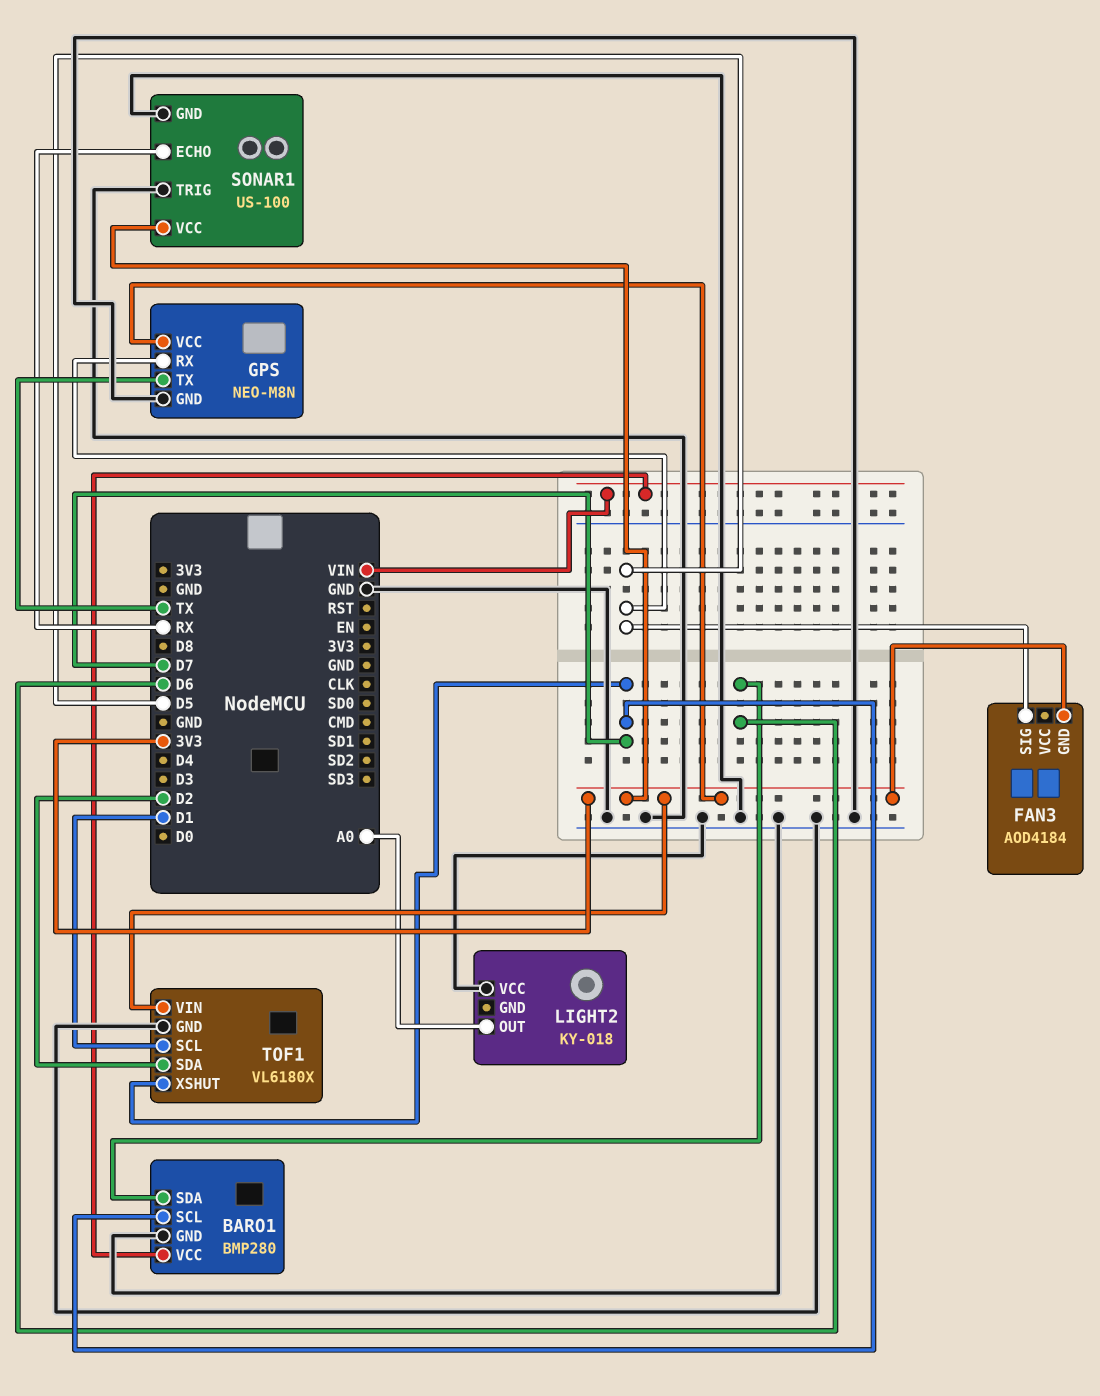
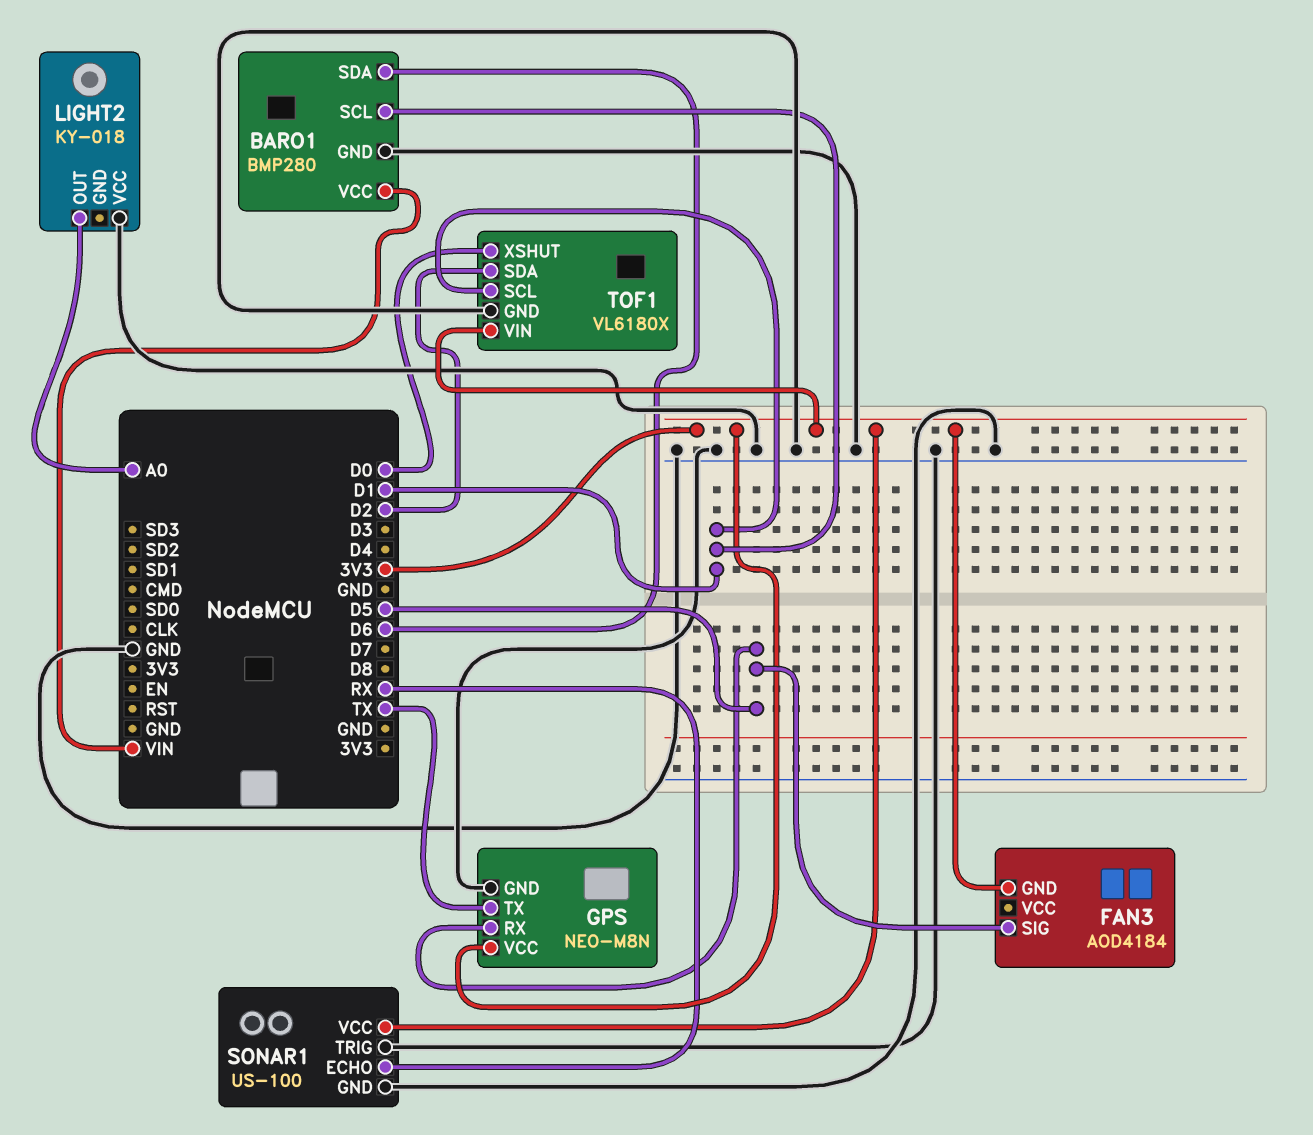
BARO1 pin SCL: D7 -> D1
TOF1 pin XSHUT: D7 -> D0

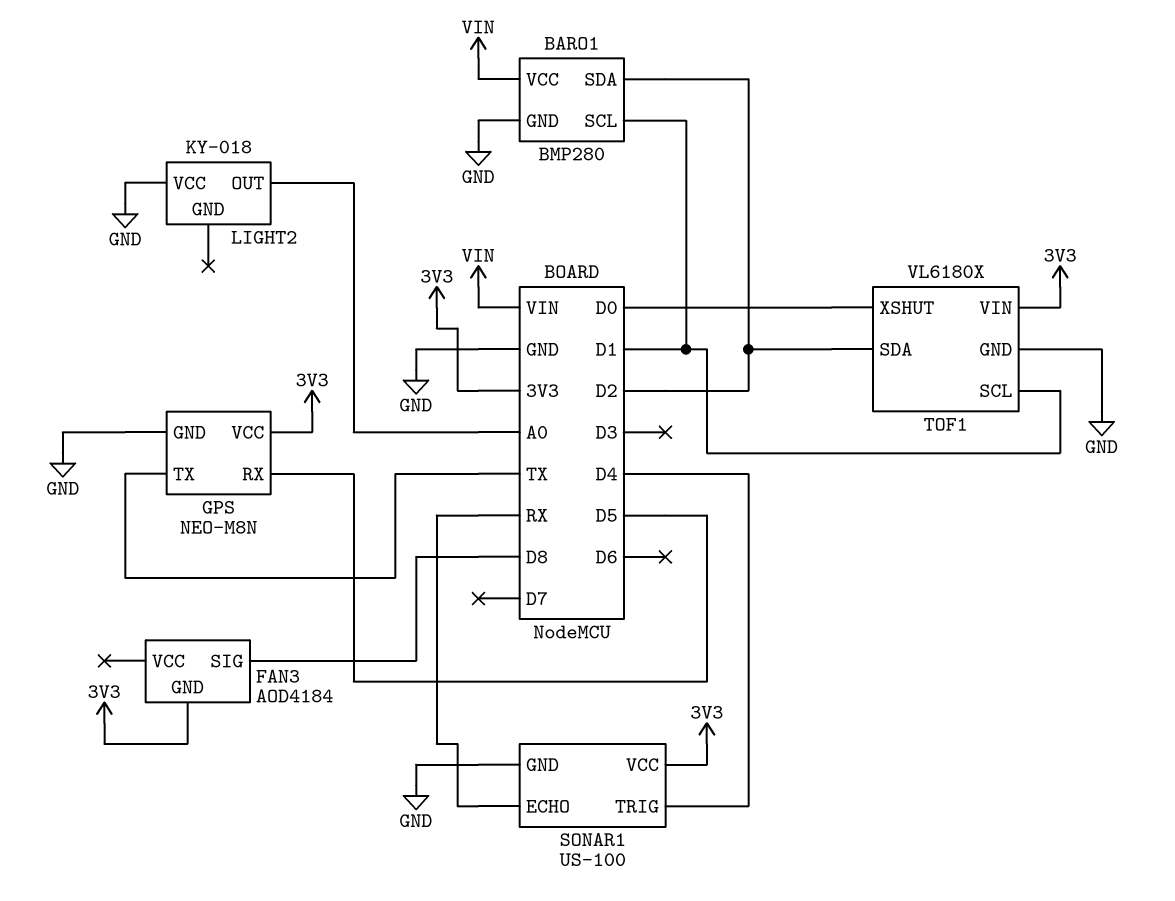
BARO1 pin SDA: D6 -> D2
FAN3 pin SIG: D5 -> D8
SONAR1 pin TRIG: GND -> D4

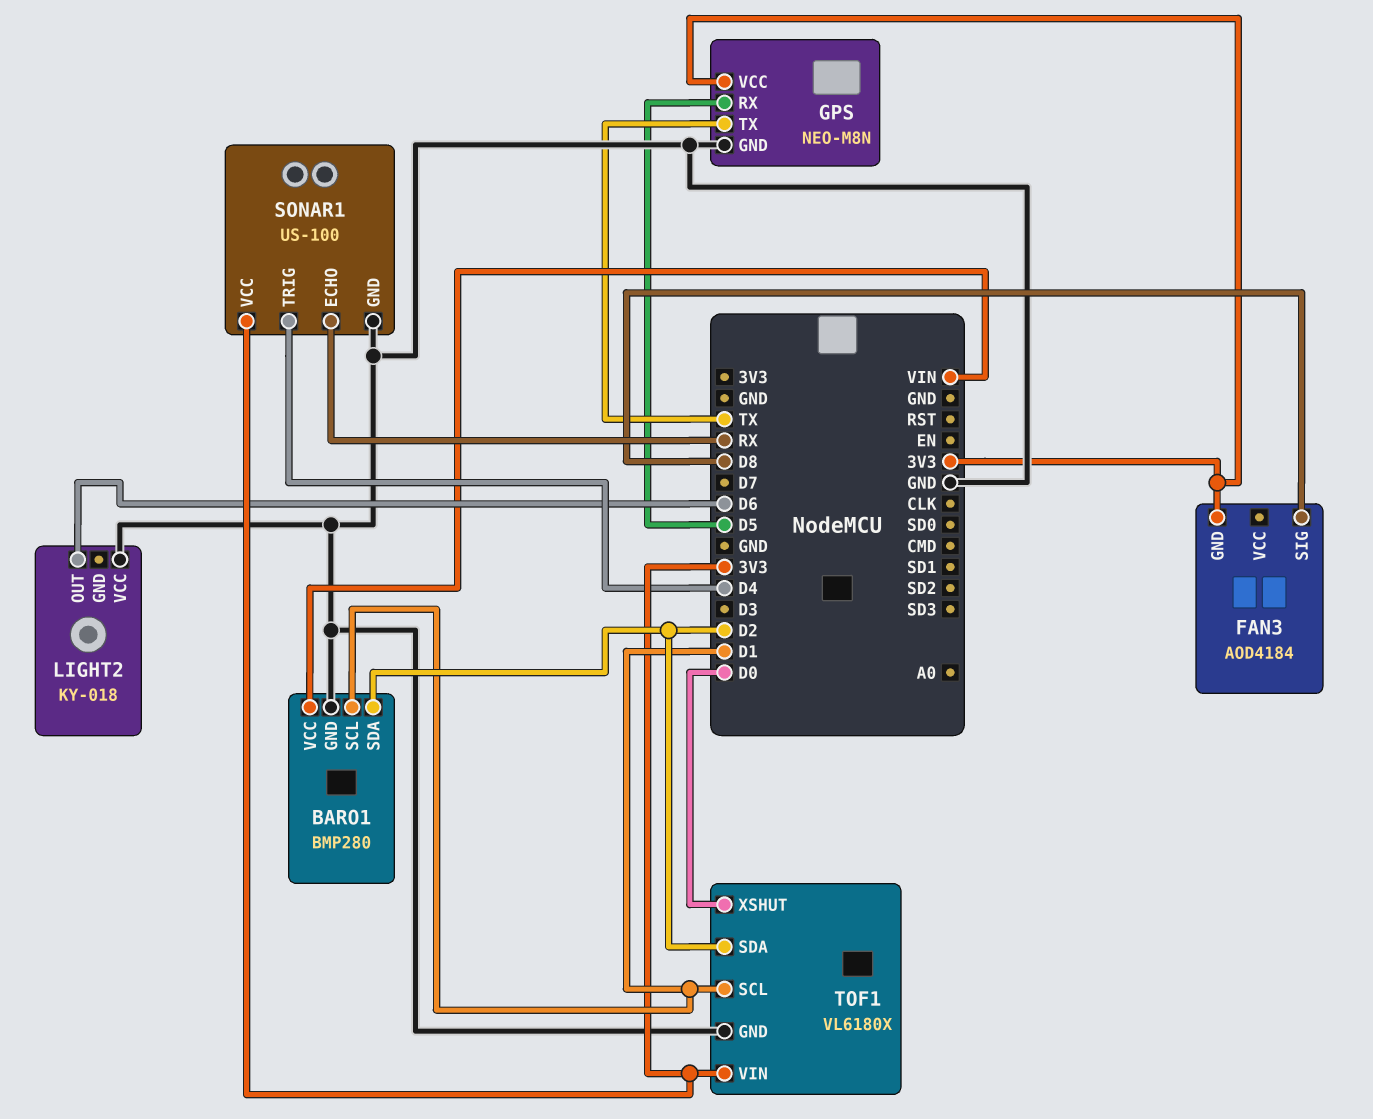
LIGHT2 pin OUT: A0 -> D6

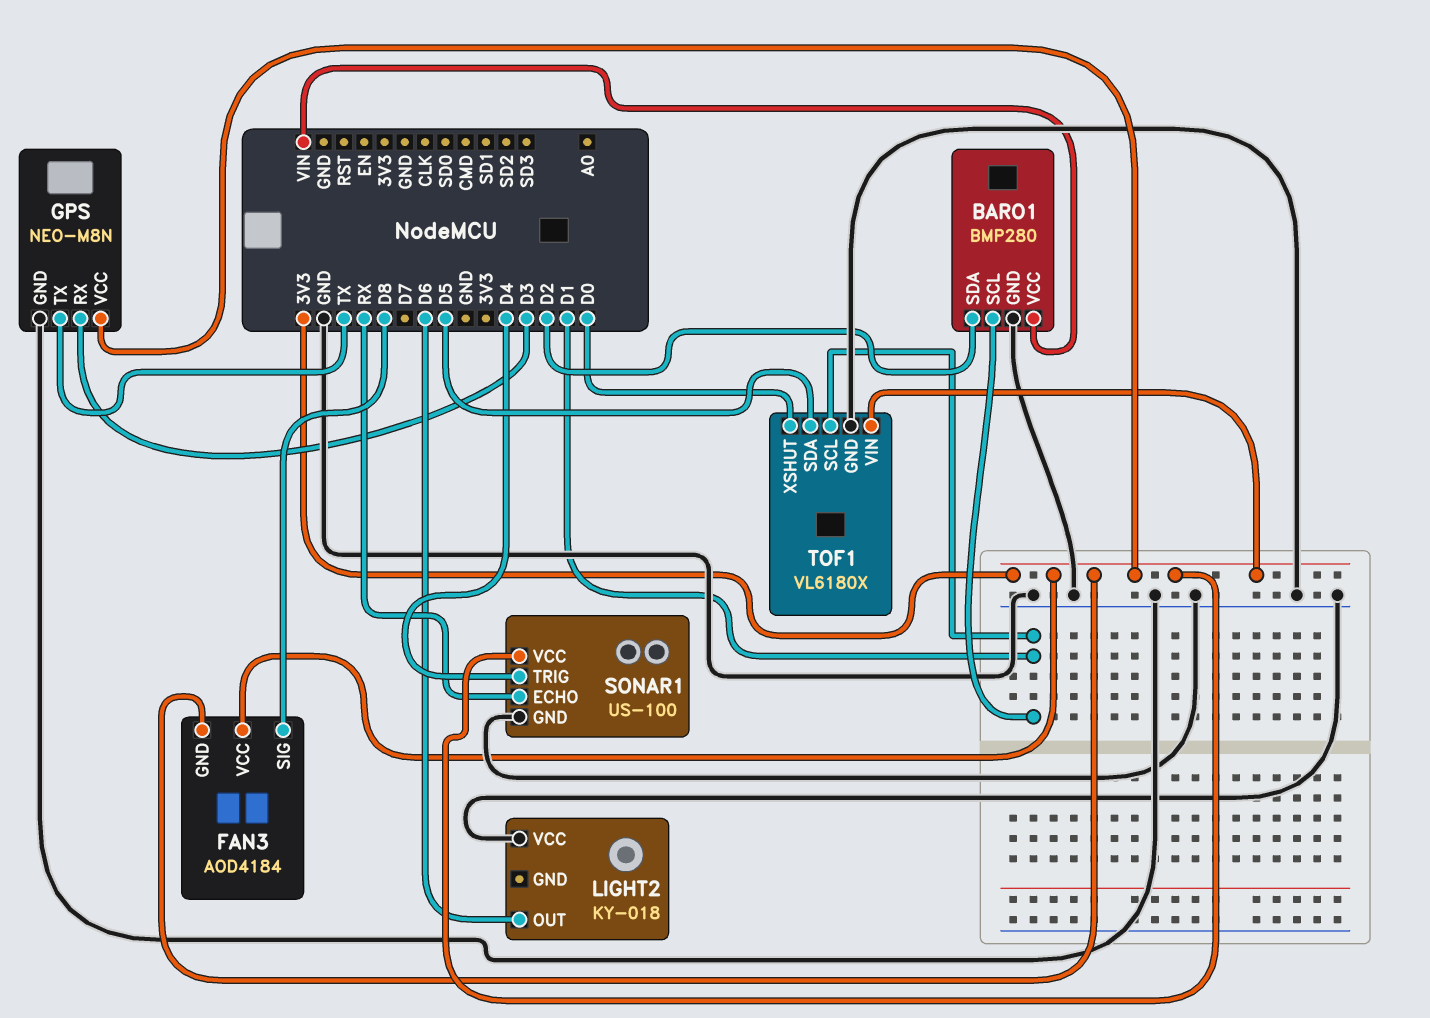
FAN3 pin VCC: none -> 3V3
GPS pin RX: D5 -> D3
TOF1 pin SDA: D2 -> D5

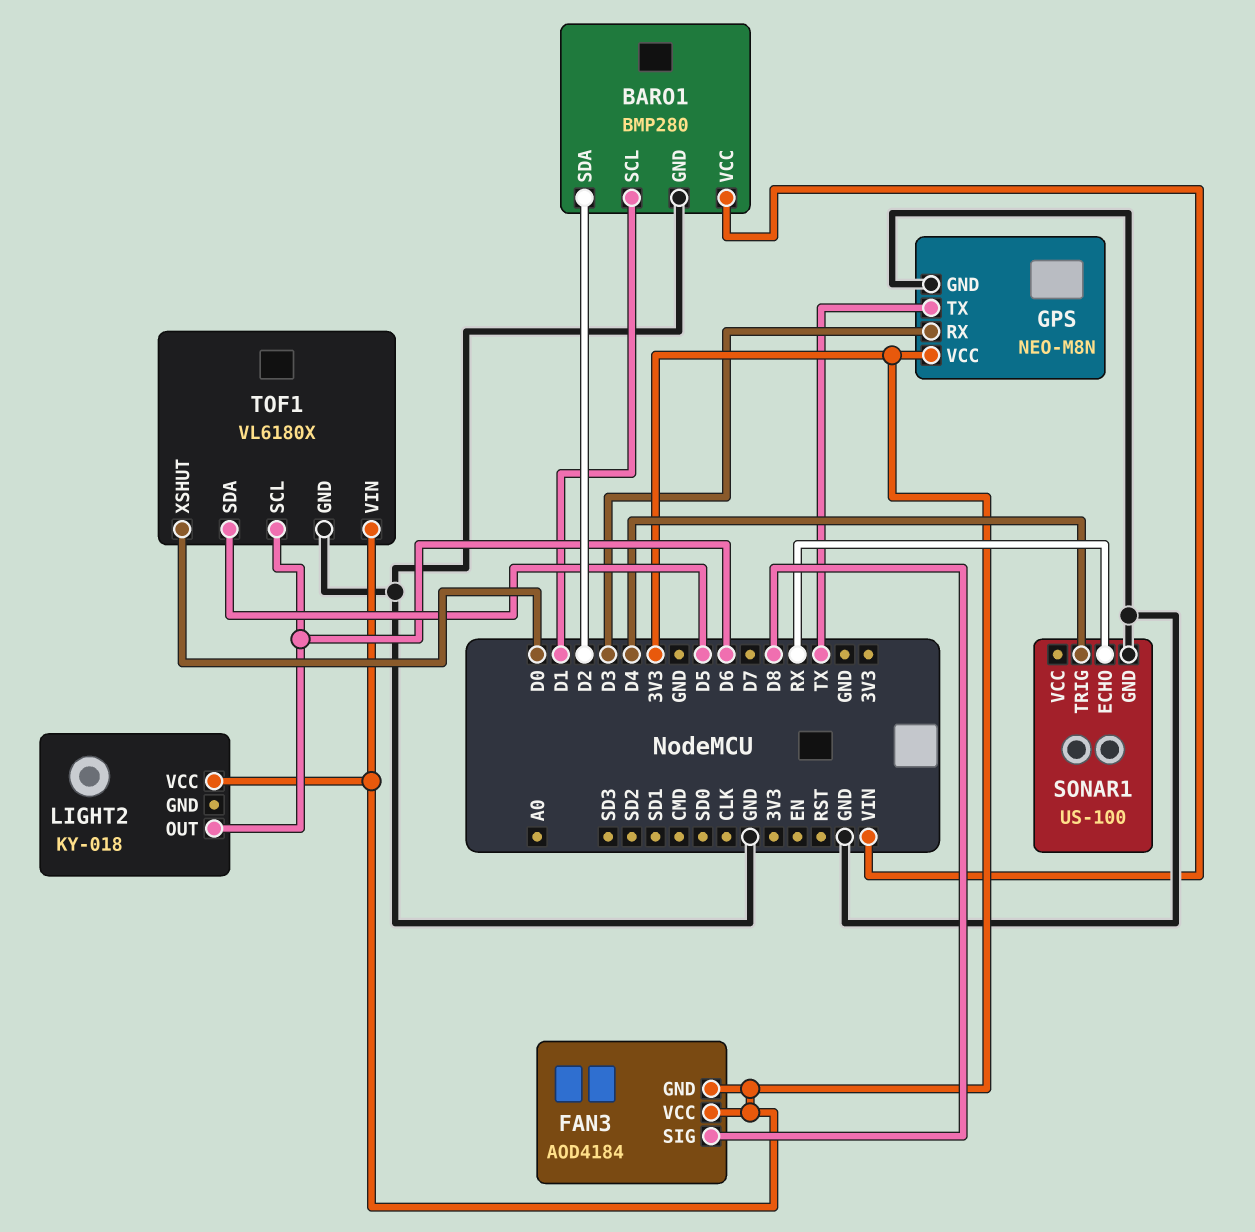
LIGHT2 pin VCC: GND -> 3V3
SONAR1 pin VCC: 3V3 -> none
TOF1 pin SCL: D1 -> D6

